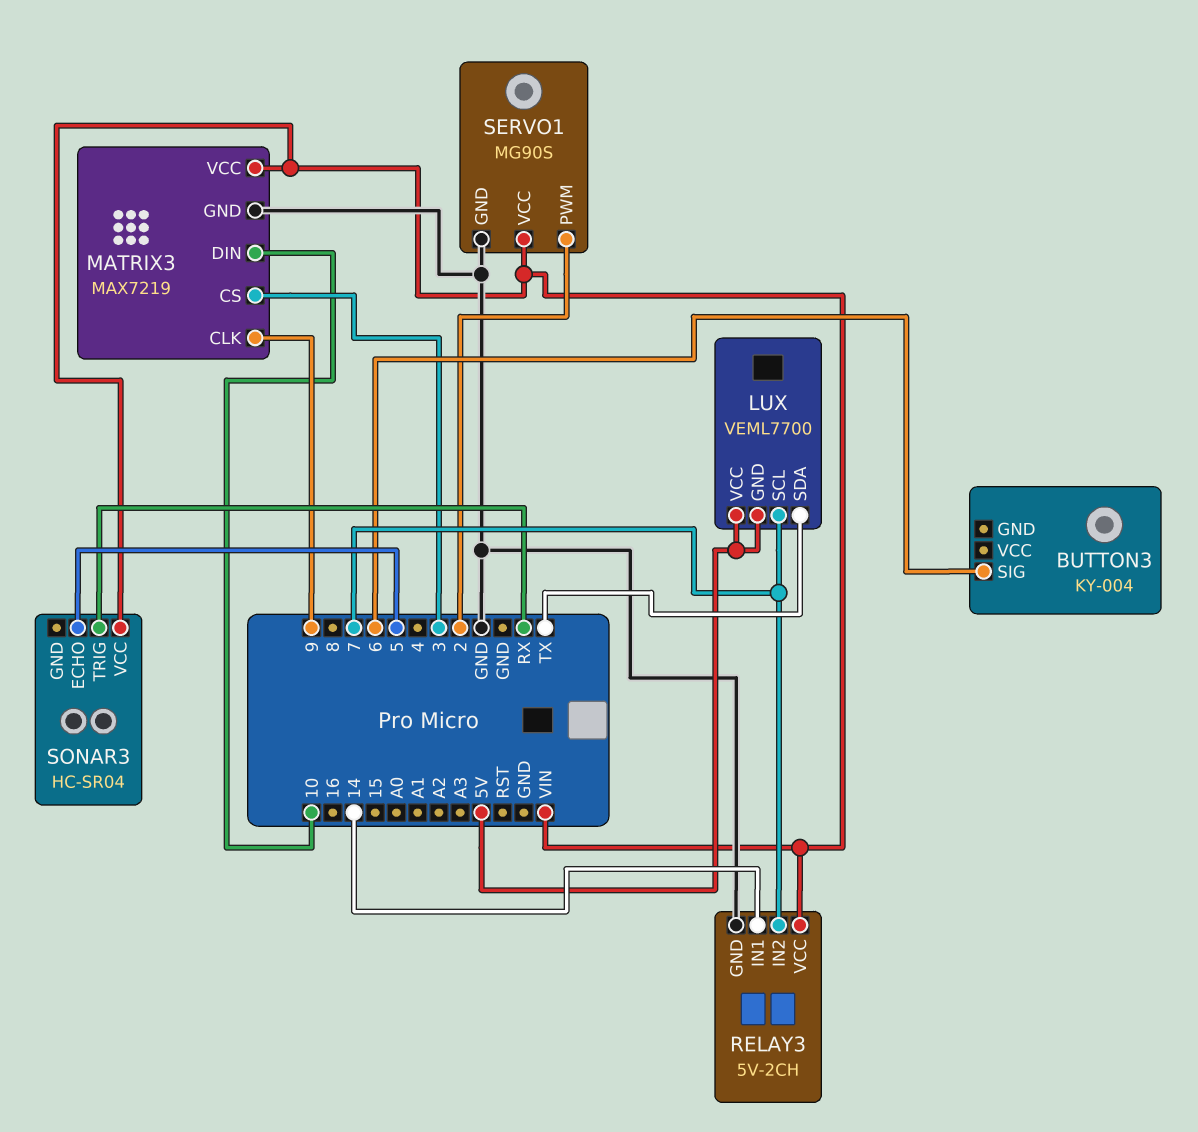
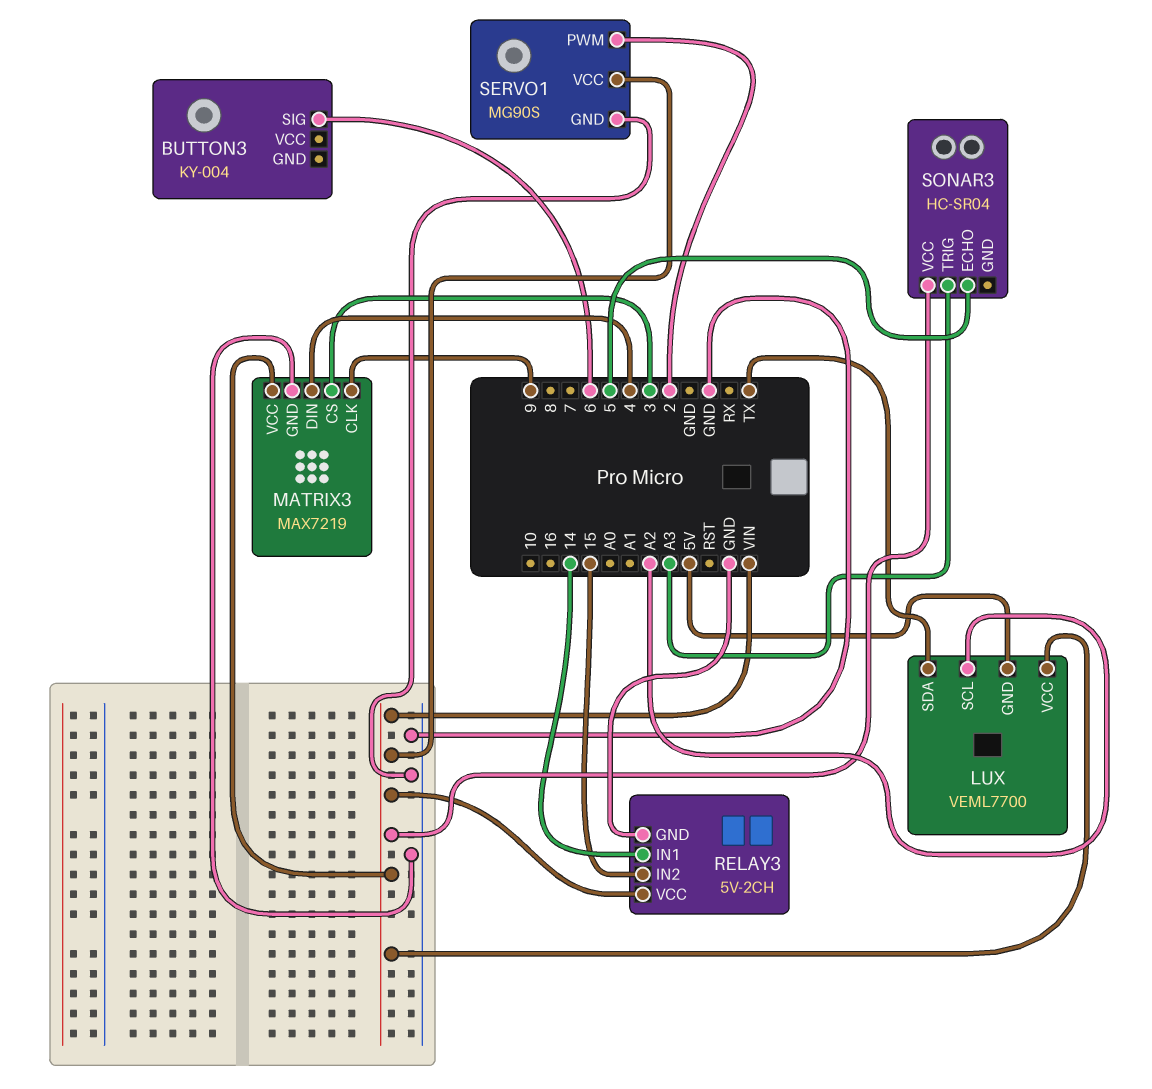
LUX pin SCL: 7 -> A2
LUX pin VCC: 5V -> VIN
MATRIX3 pin DIN: 10 -> 4
RELAY3 pin IN2: 7 -> 15
SONAR3 pin TRIG: RX -> A3

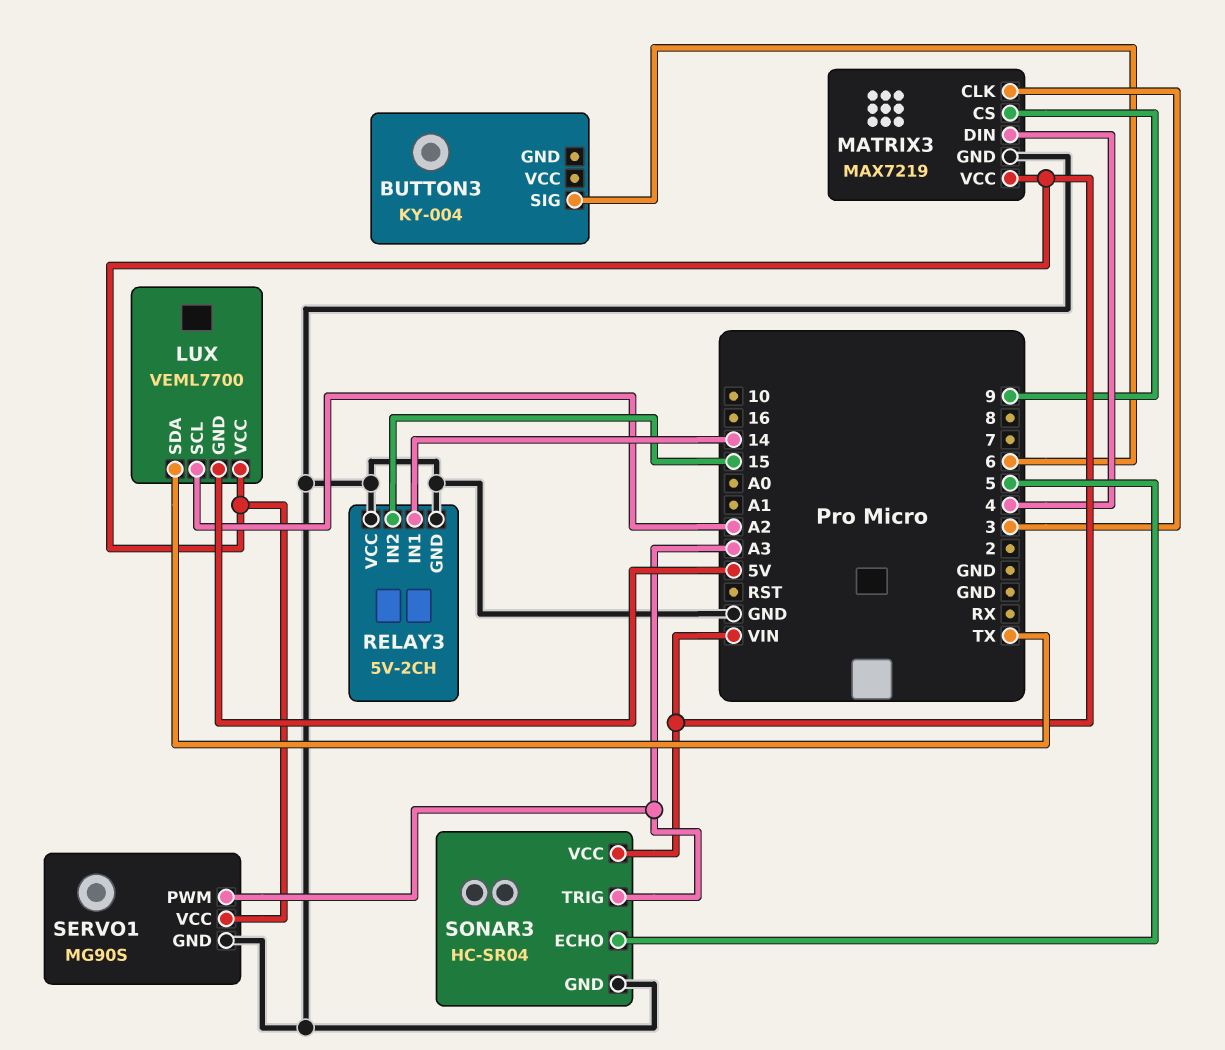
MATRIX3 pin CLK: 9 -> 3
MATRIX3 pin CS: 3 -> 9
RELAY3 pin VCC: VIN -> GND
SERVO1 pin PWM: 2 -> A3
SONAR3 pin GND: none -> GND

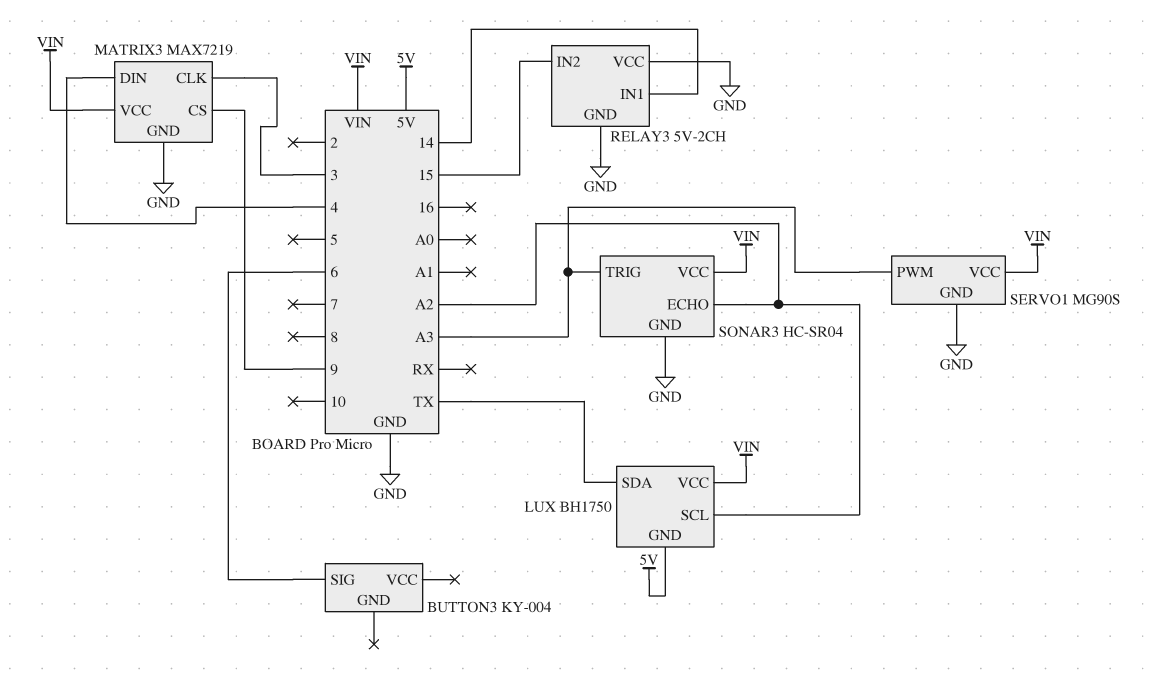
LUX: VEML7700 -> BH1750
SONAR3 pin ECHO: 5 -> A2

